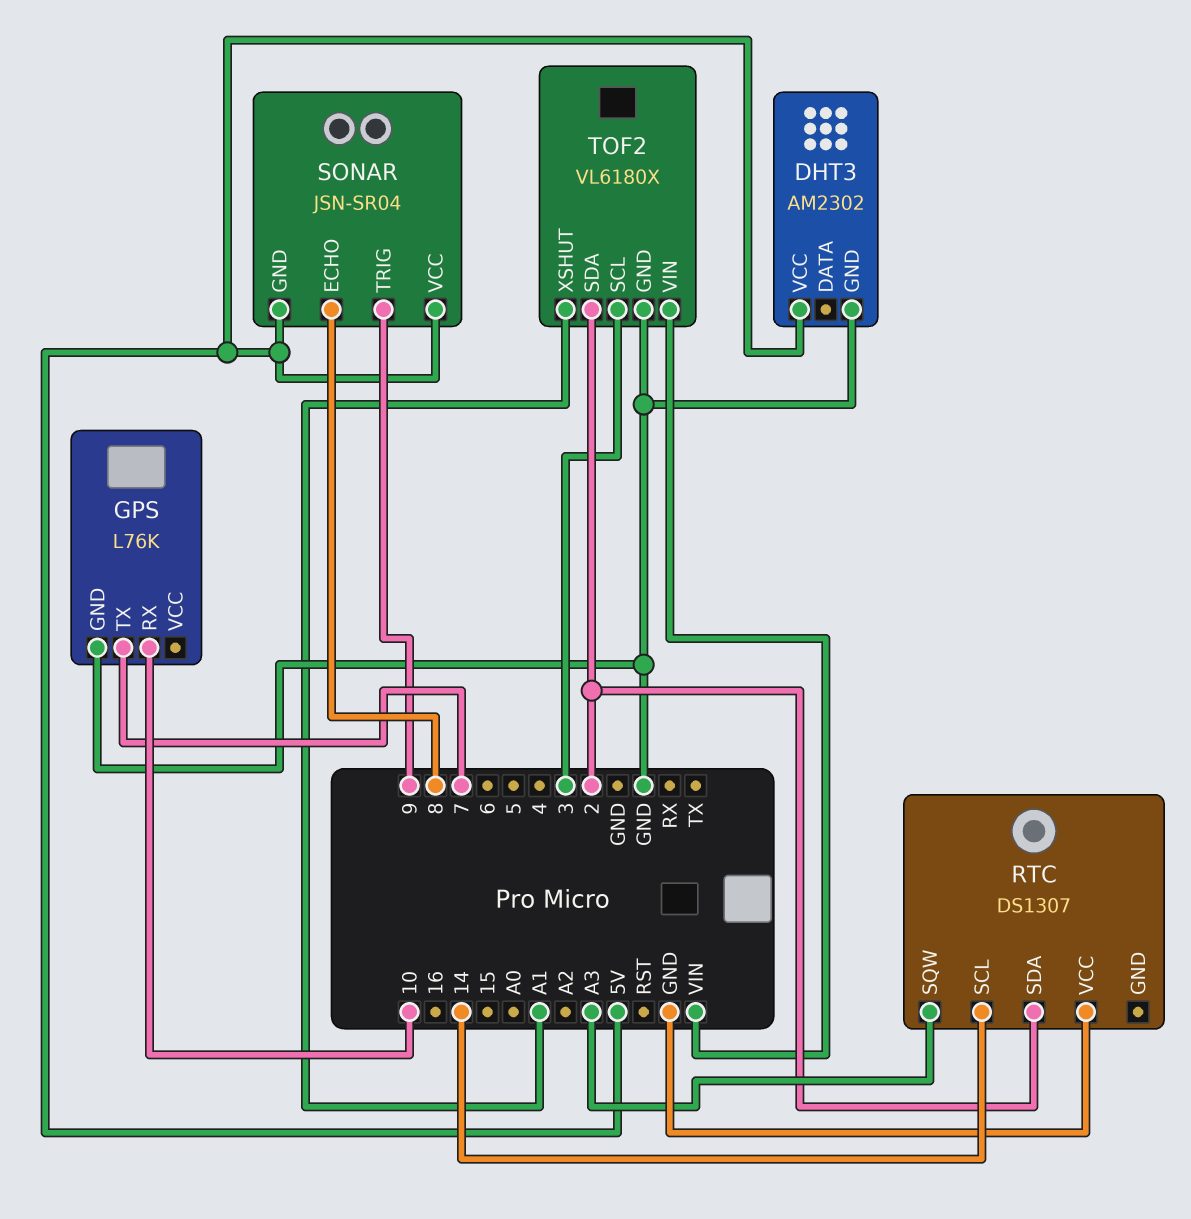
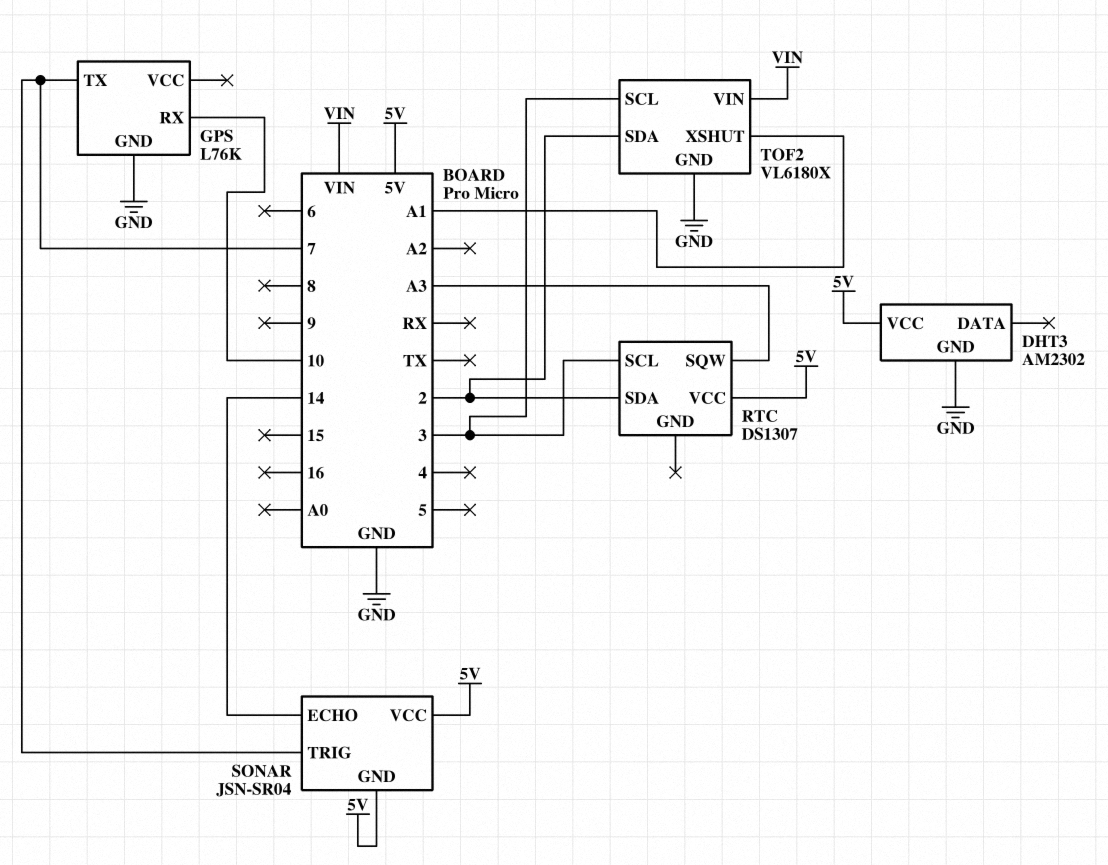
RTC pin SCL: 14 -> 3
RTC pin VCC: GND -> 5V
SONAR pin ECHO: 8 -> 14
SONAR pin TRIG: 9 -> 7

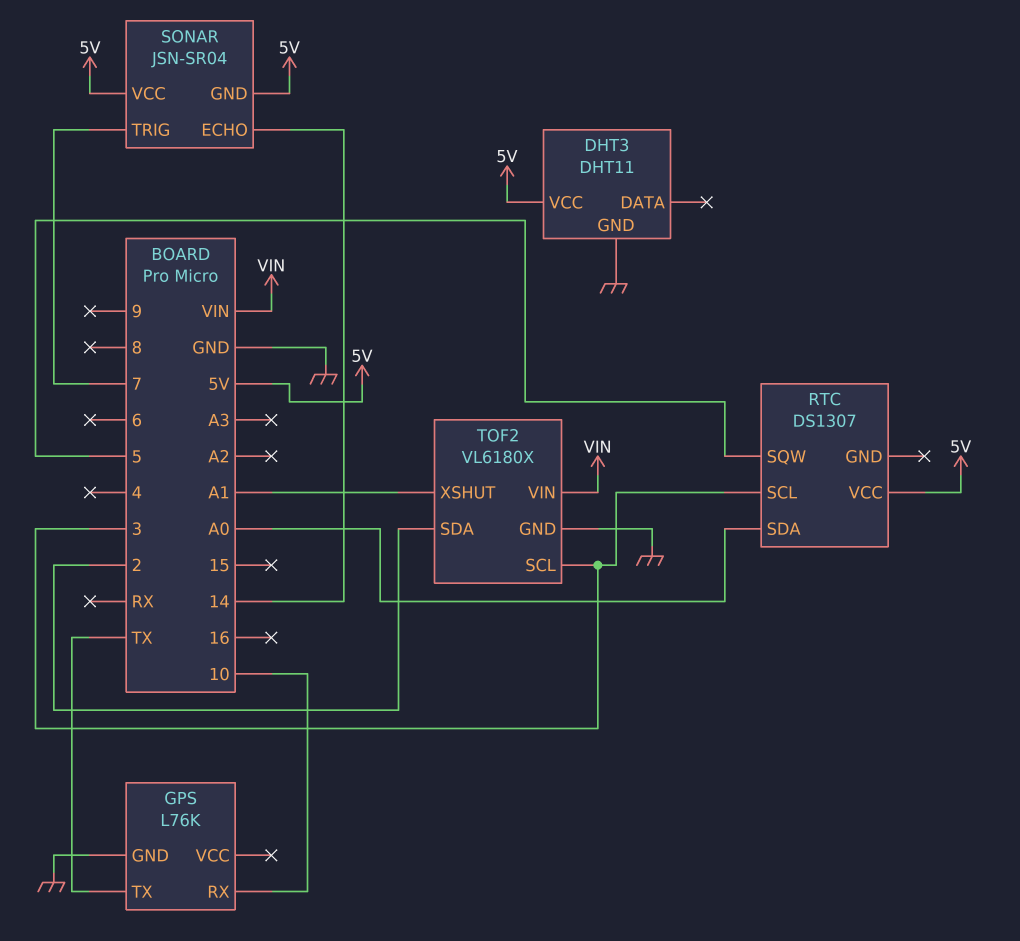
DHT3: AM2302 -> DHT11
GPS pin TX: 7 -> TX
RTC pin SDA: 2 -> A0
RTC pin SQW: A3 -> 5

